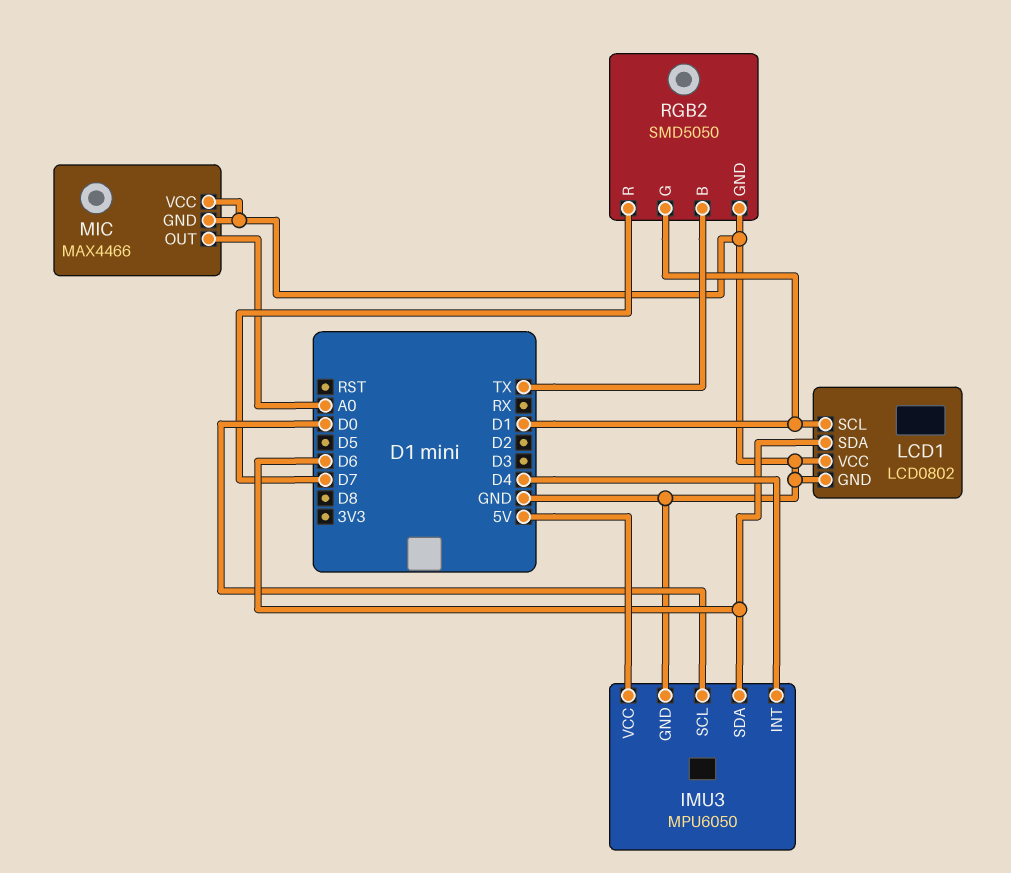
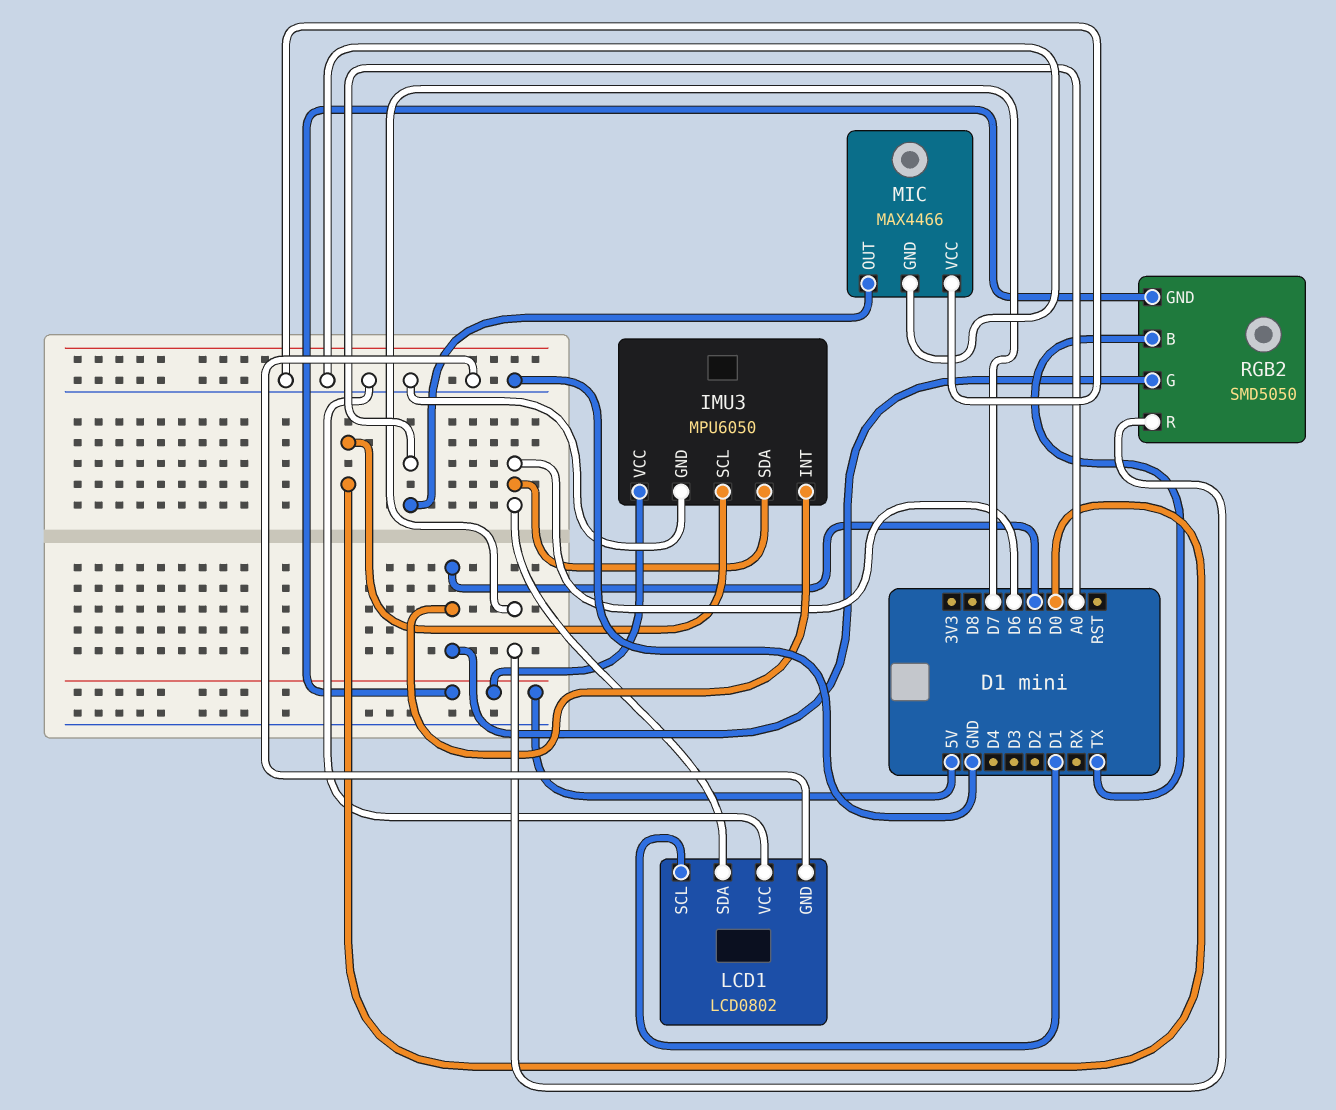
IMU3 pin INT: D4 -> D5
RGB2 pin G: D1 -> D5
RGB2 pin GND: GND -> 5V

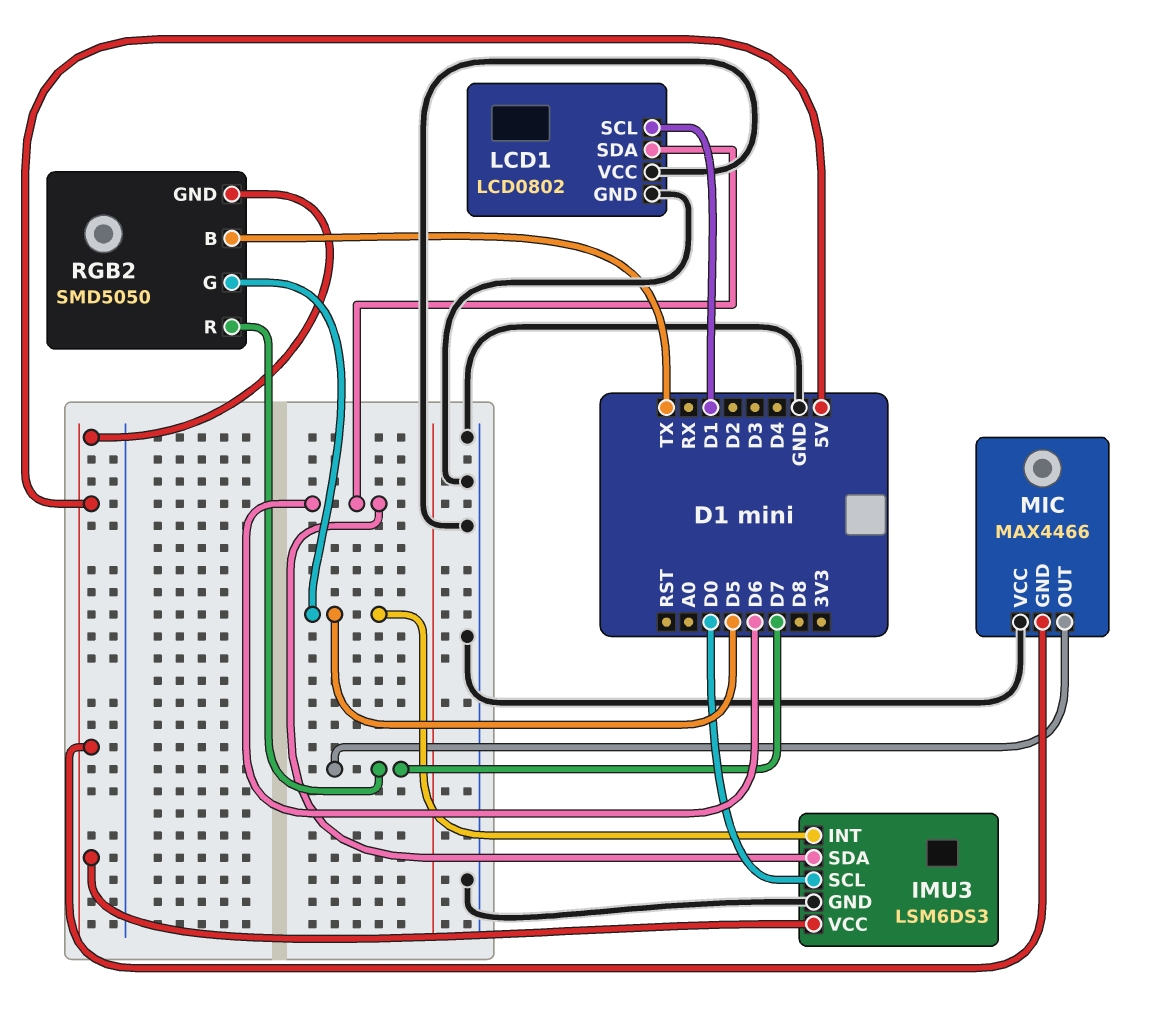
IMU3: MPU6050 -> LSM6DS3
MIC pin GND: GND -> 5V
MIC pin OUT: A0 -> D7

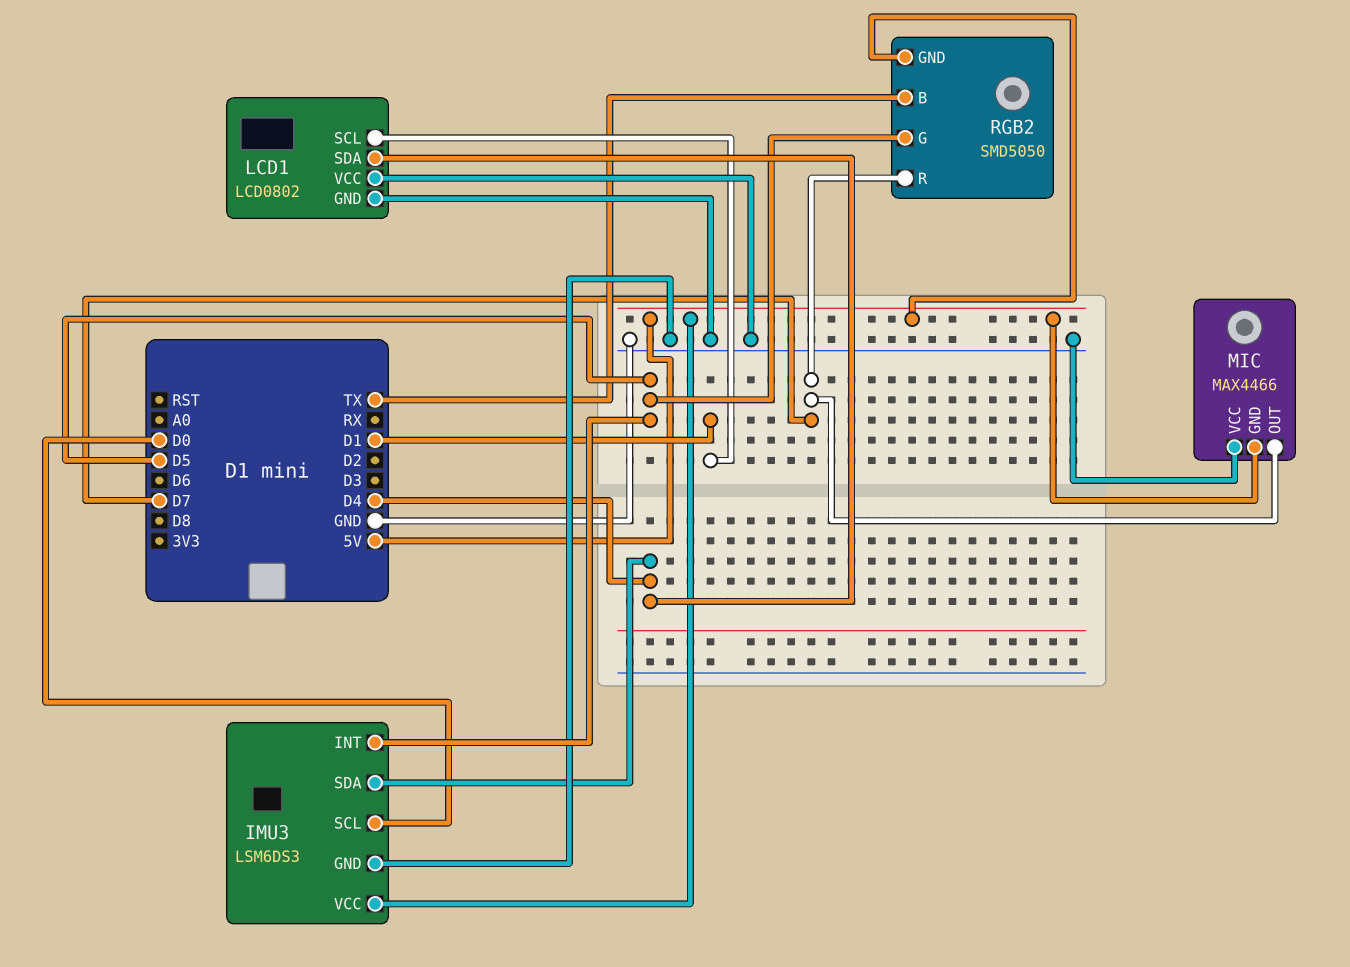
IMU3 pin SDA: D6 -> D4
LCD1 pin SDA: D6 -> D4

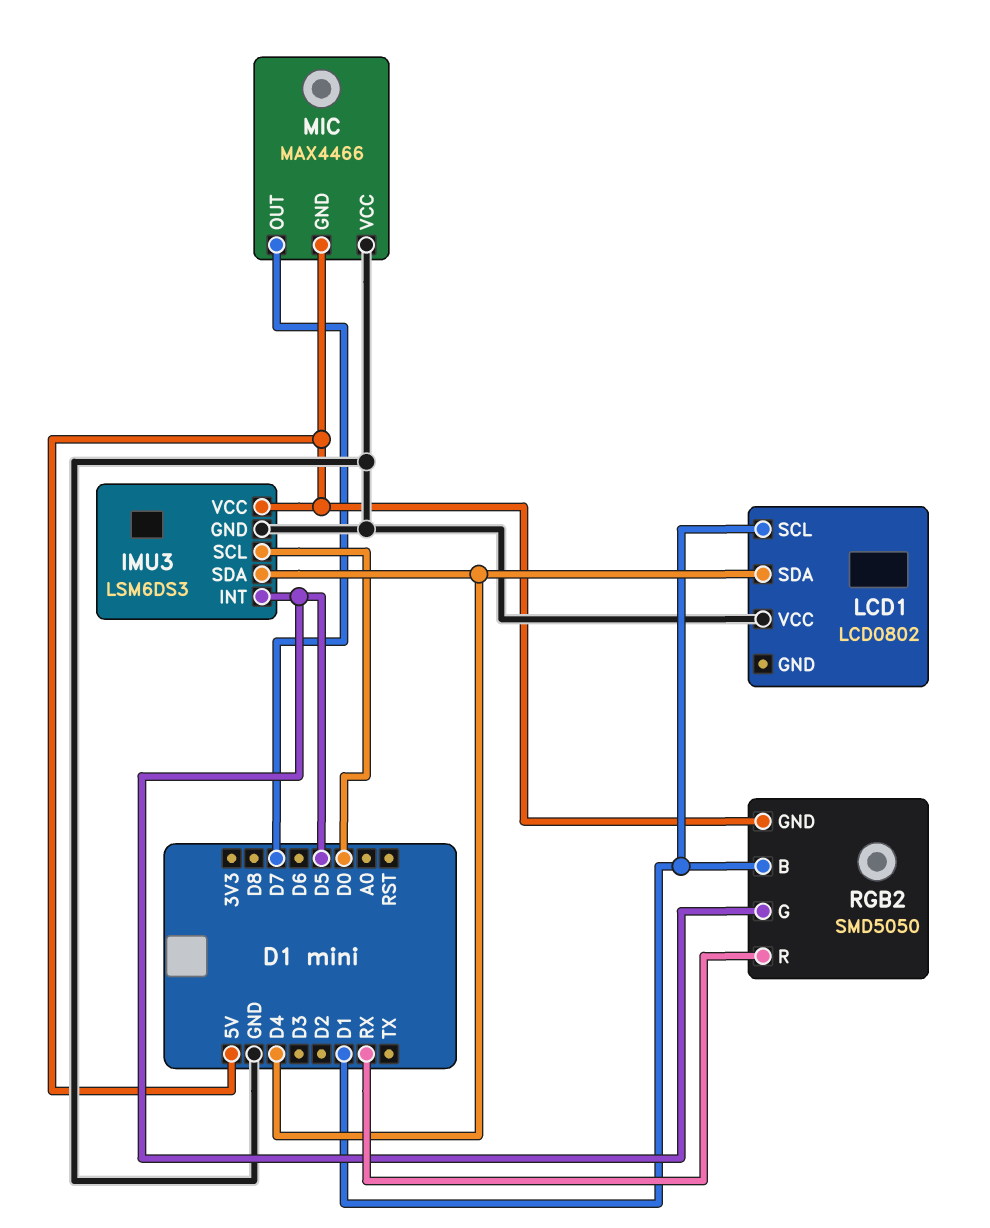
LCD1 pin GND: GND -> none
RGB2 pin B: TX -> D1
RGB2 pin R: D7 -> RX

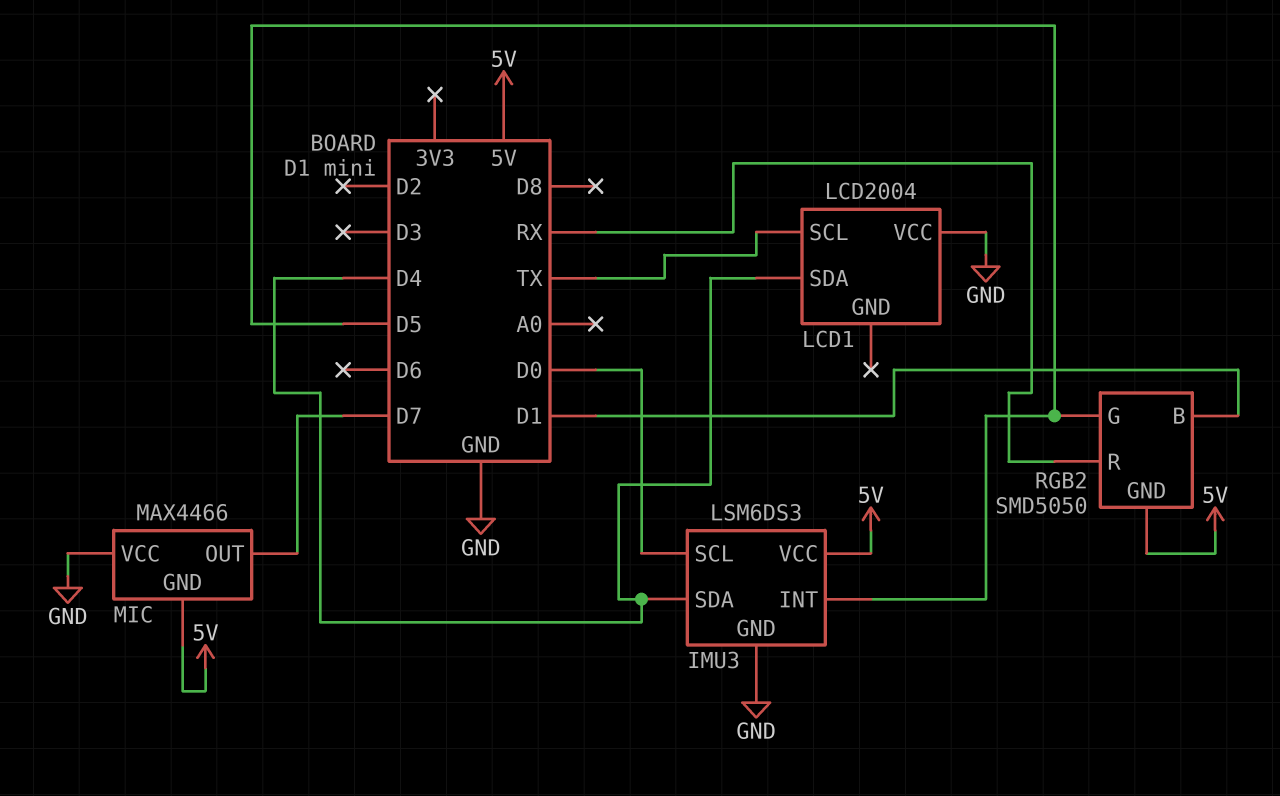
LCD1: LCD0802 -> LCD2004
LCD1 pin SCL: D1 -> TX

